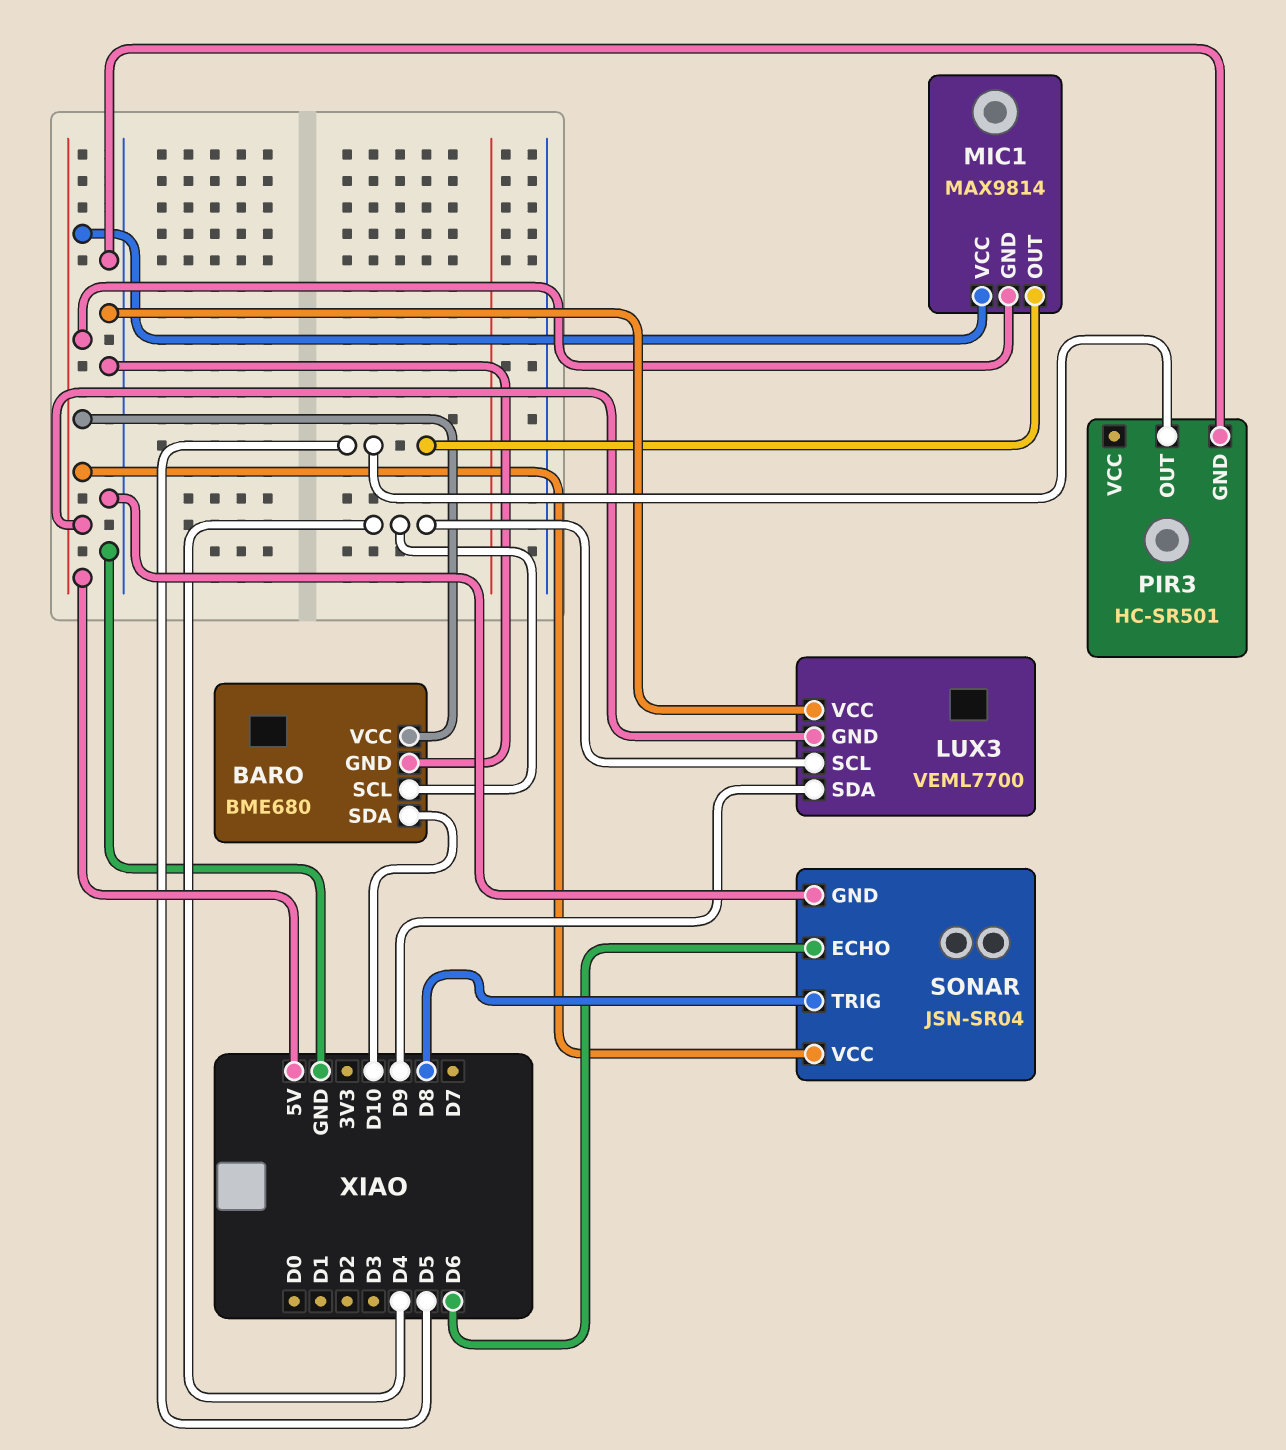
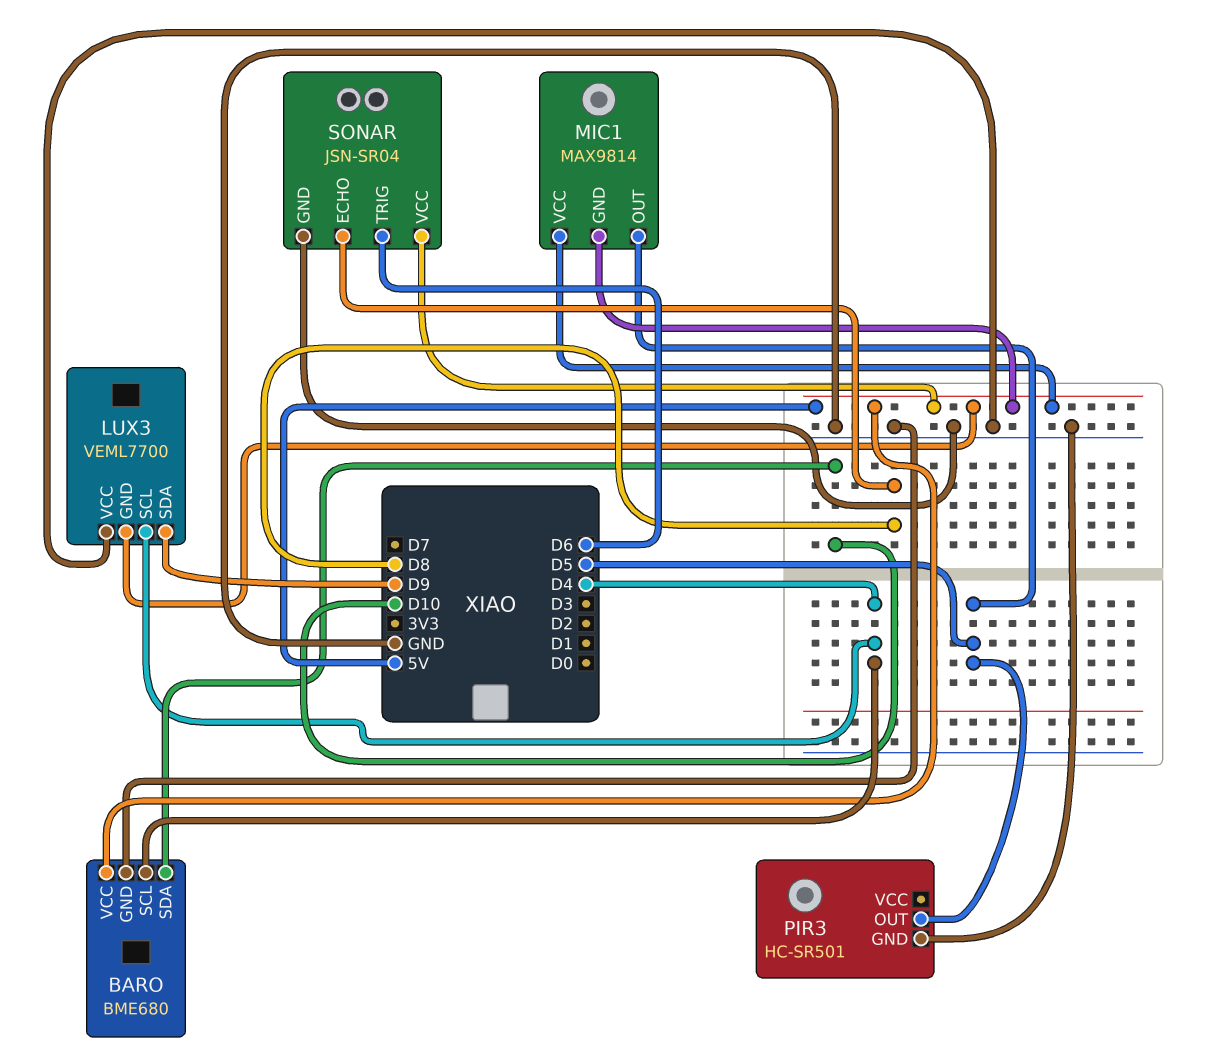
SONAR pin ECHO: D6 -> D8
SONAR pin TRIG: D8 -> D6

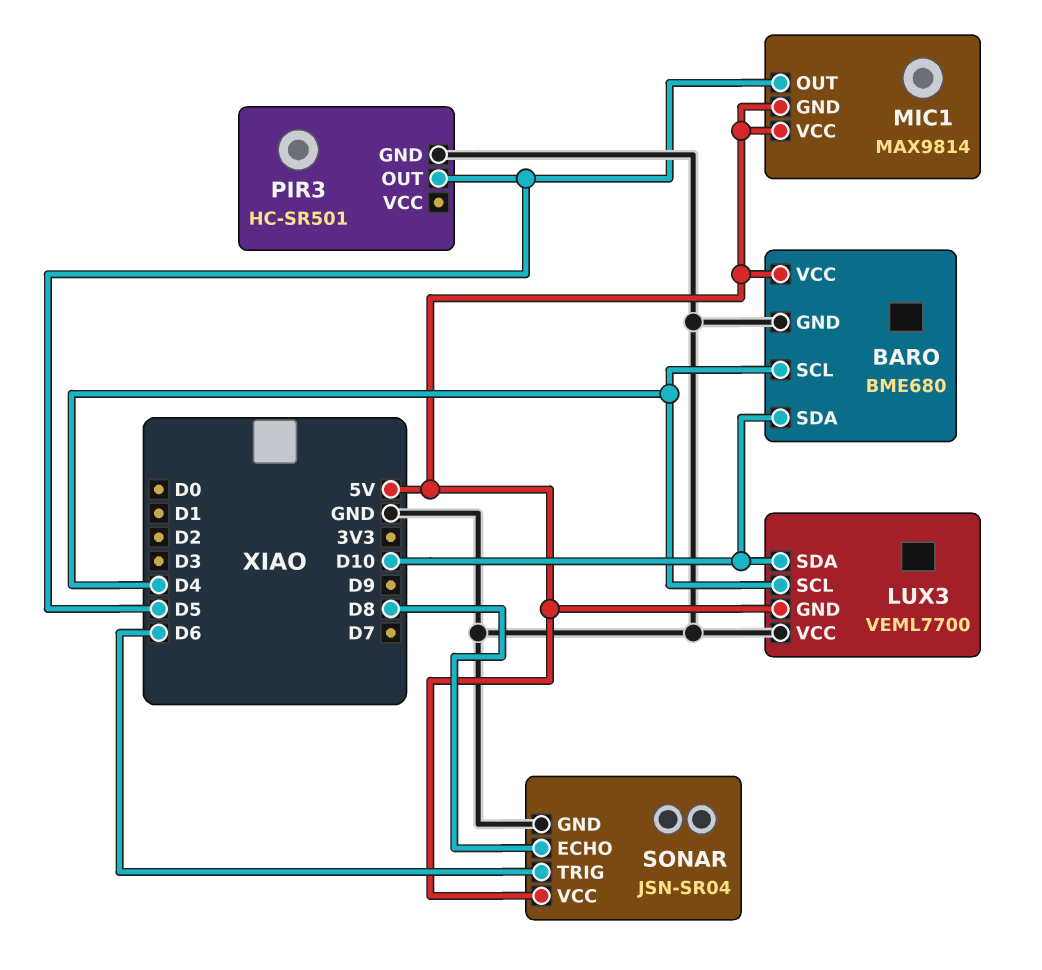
LUX3 pin SDA: D9 -> D10

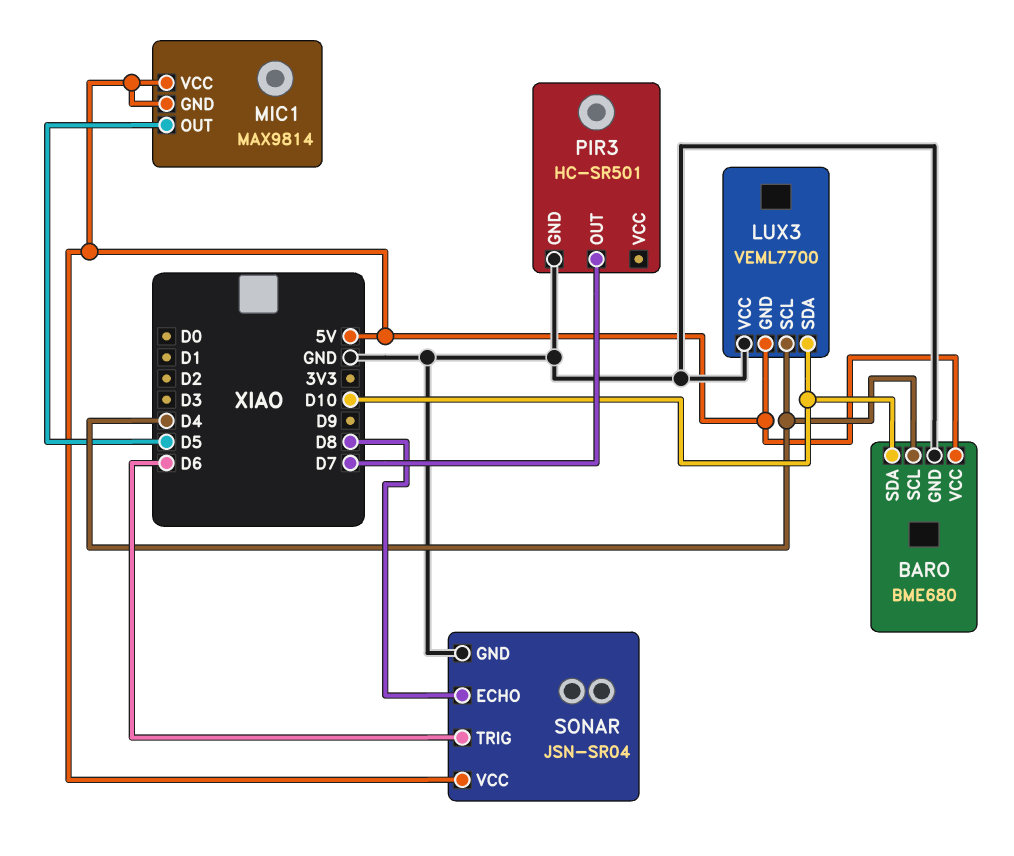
PIR3 pin OUT: D5 -> D7

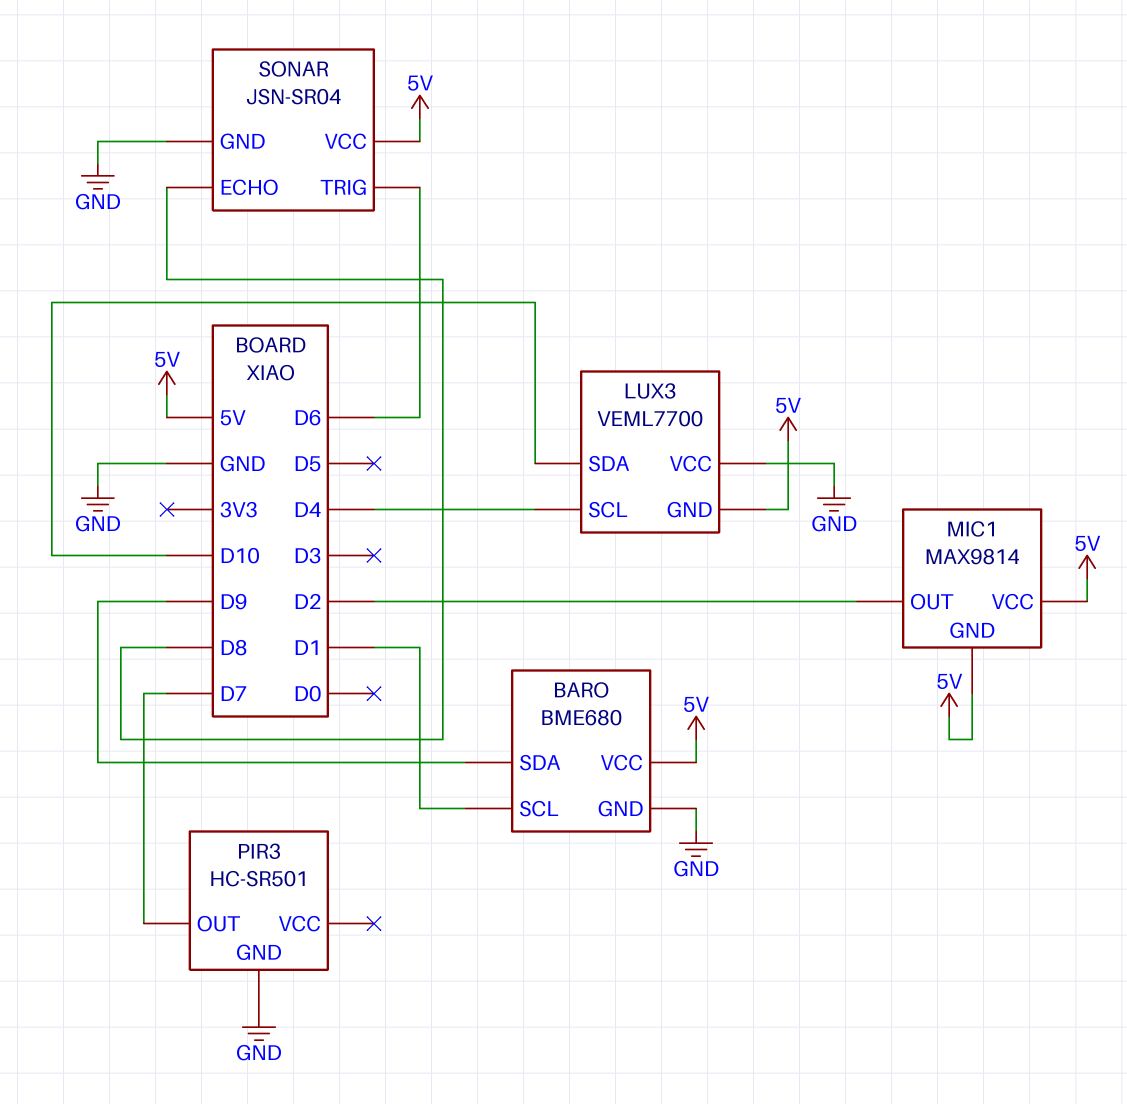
BARO pin SCL: D4 -> D1
BARO pin SDA: D10 -> D9
MIC1 pin OUT: D5 -> D2

